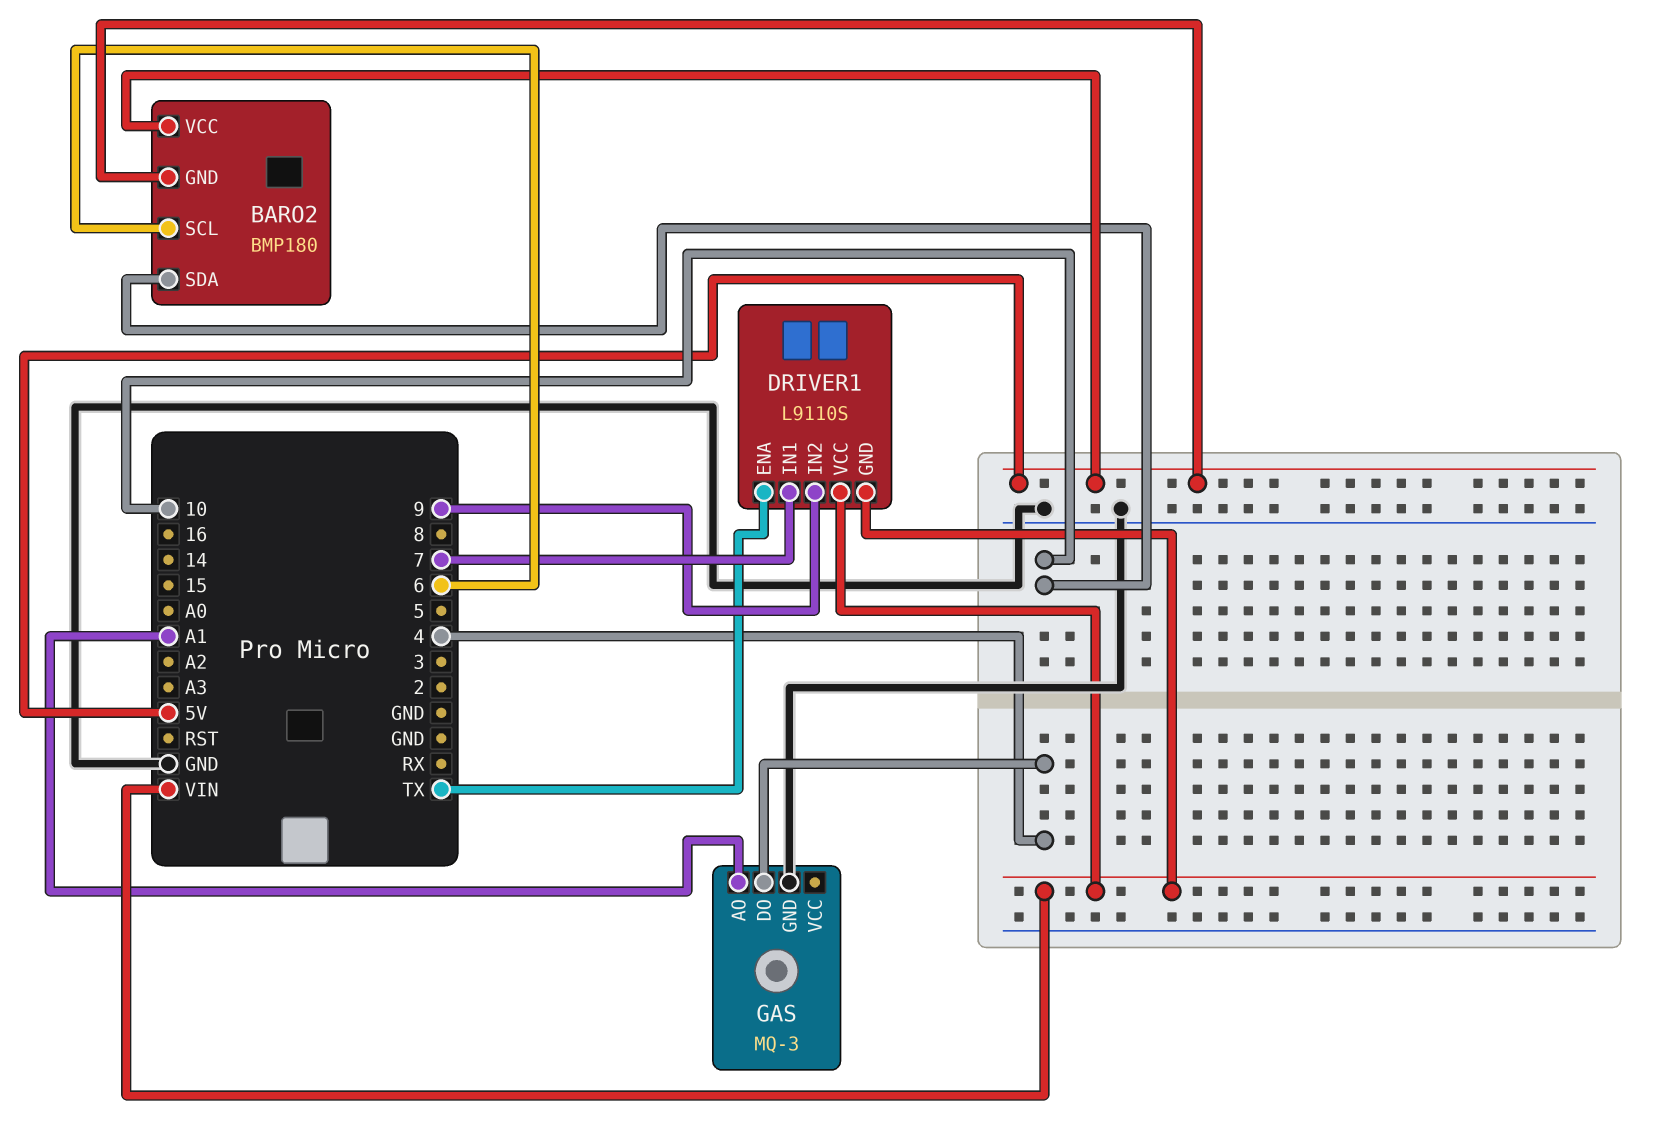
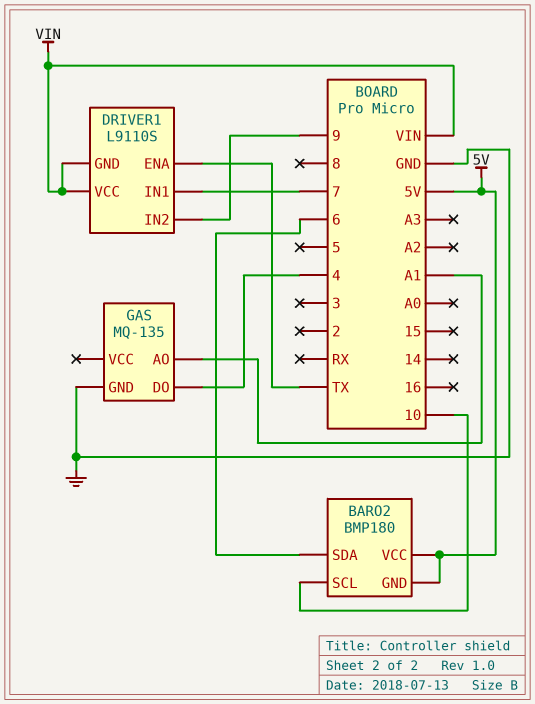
BARO2 pin SCL: 6 -> 10
BARO2 pin SDA: 10 -> 6
GAS: MQ-3 -> MQ-135

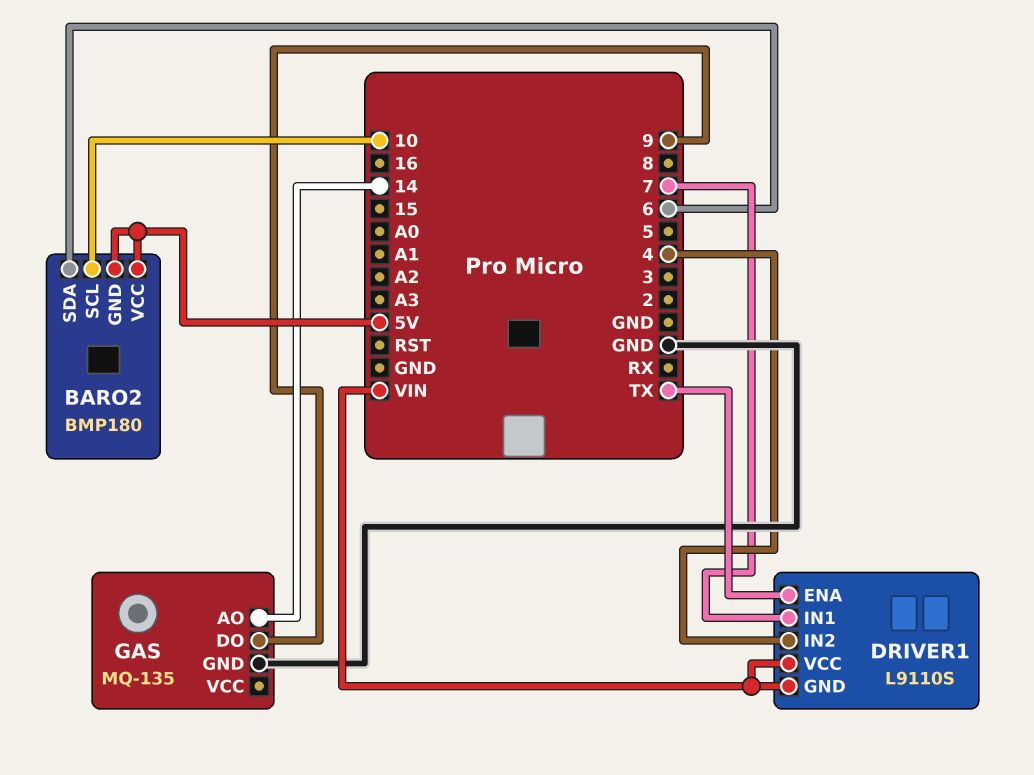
DRIVER1 pin IN2: 9 -> 4
GAS pin AO: A1 -> 14
GAS pin DO: 4 -> 9

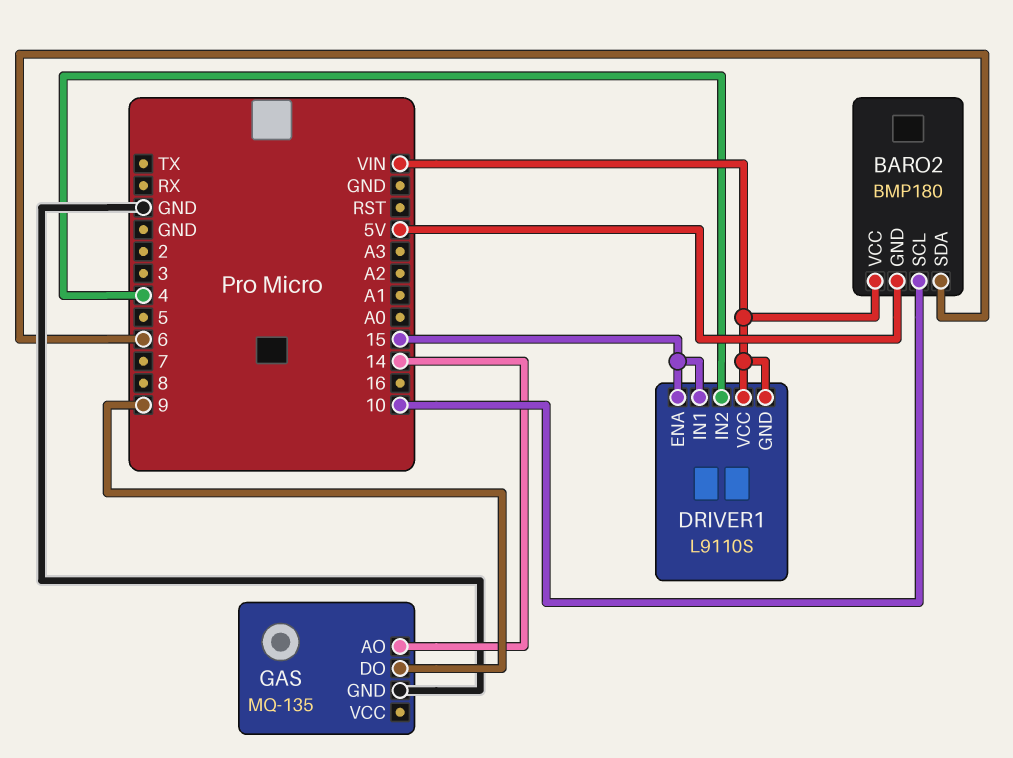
BARO2 pin VCC: 5V -> VIN
DRIVER1 pin ENA: TX -> 15
DRIVER1 pin IN1: 7 -> 15

